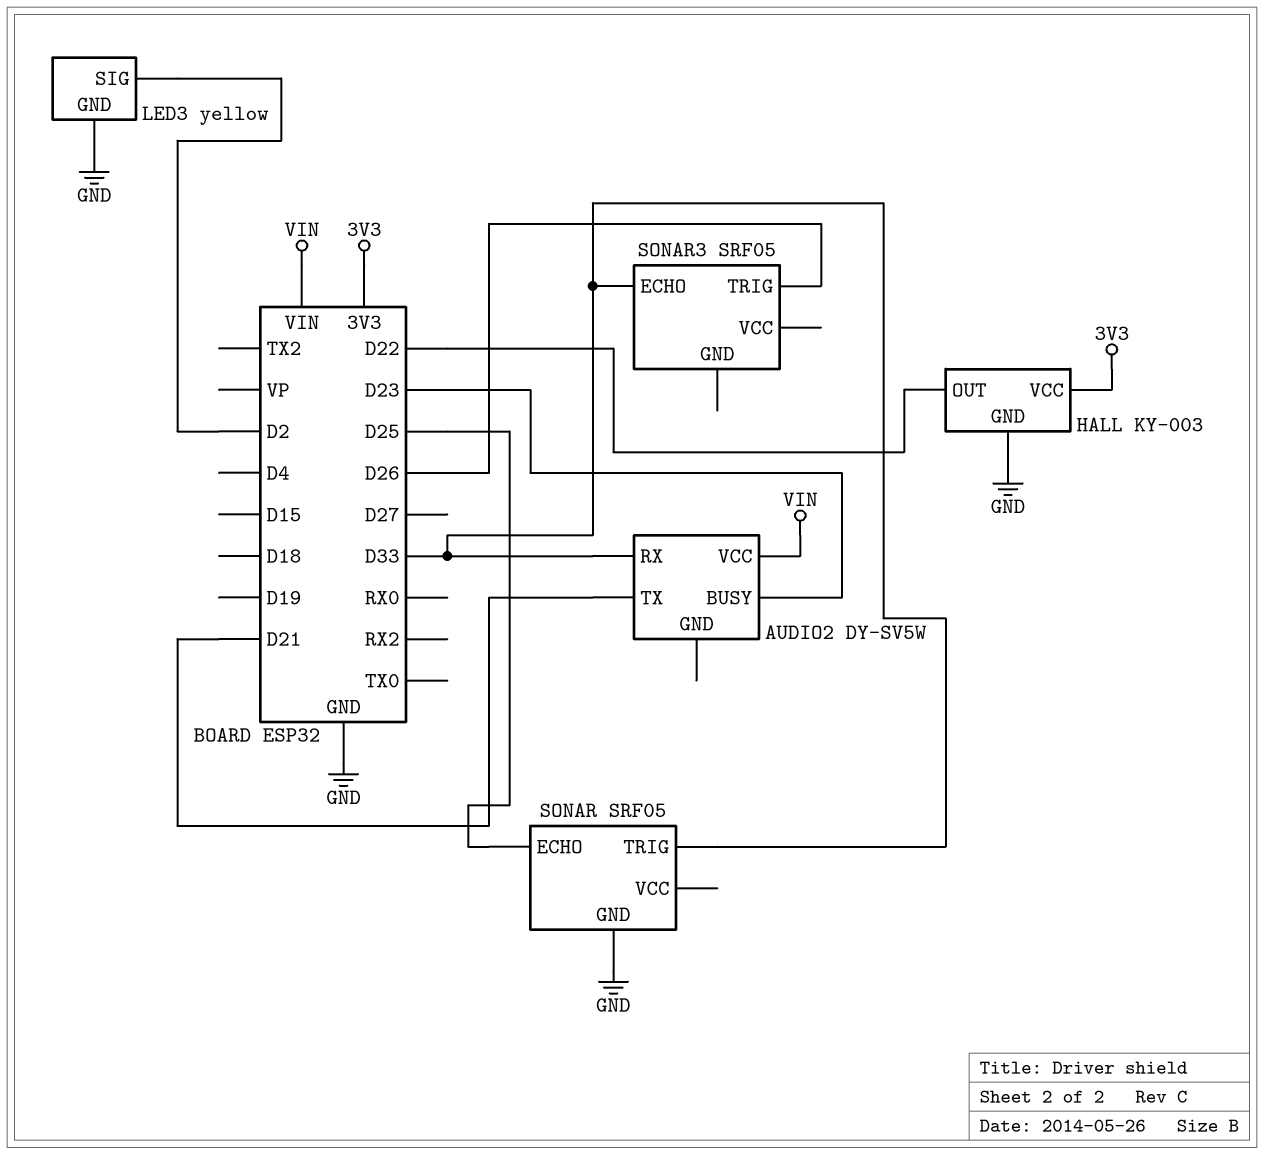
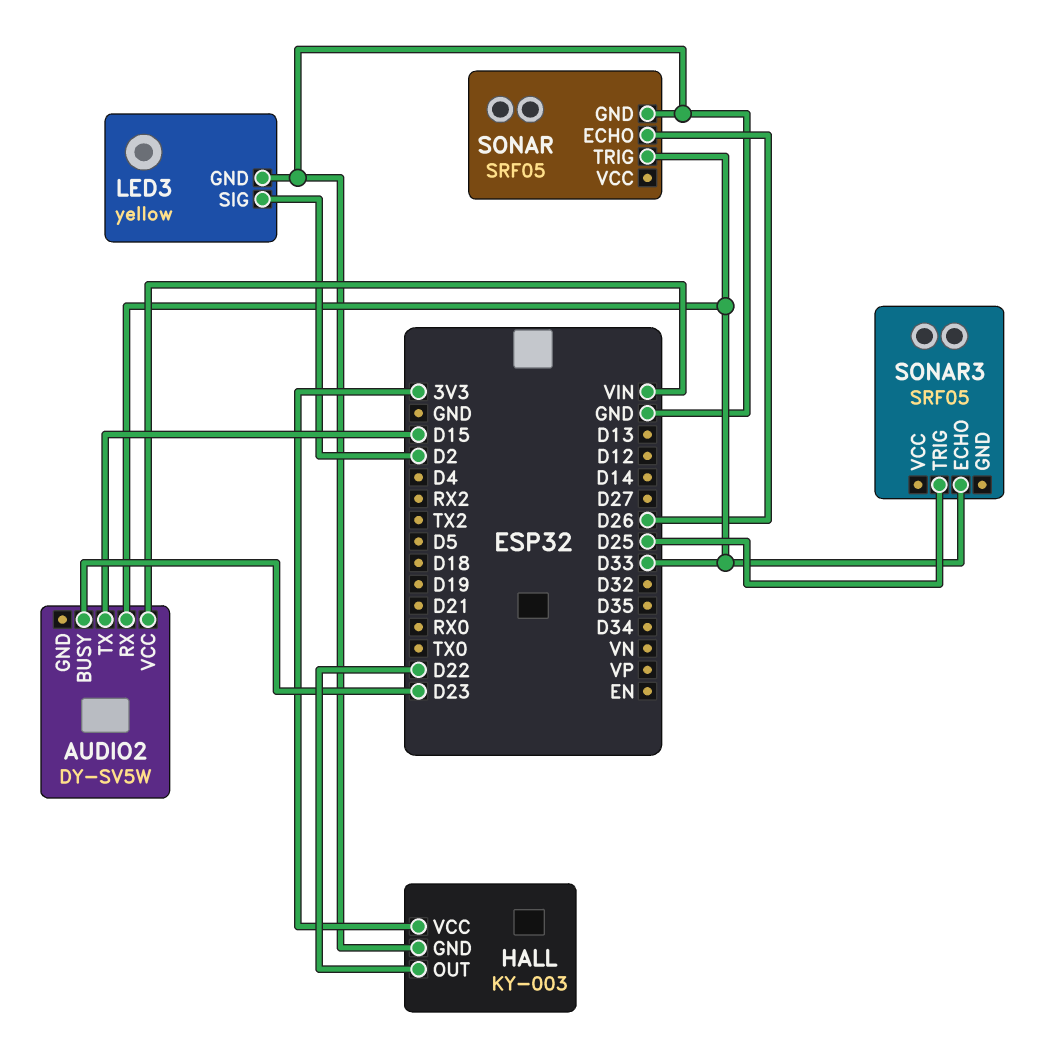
AUDIO2 pin TX: D21 -> D15
SONAR pin ECHO: D25 -> D26
SONAR3 pin TRIG: D26 -> D25

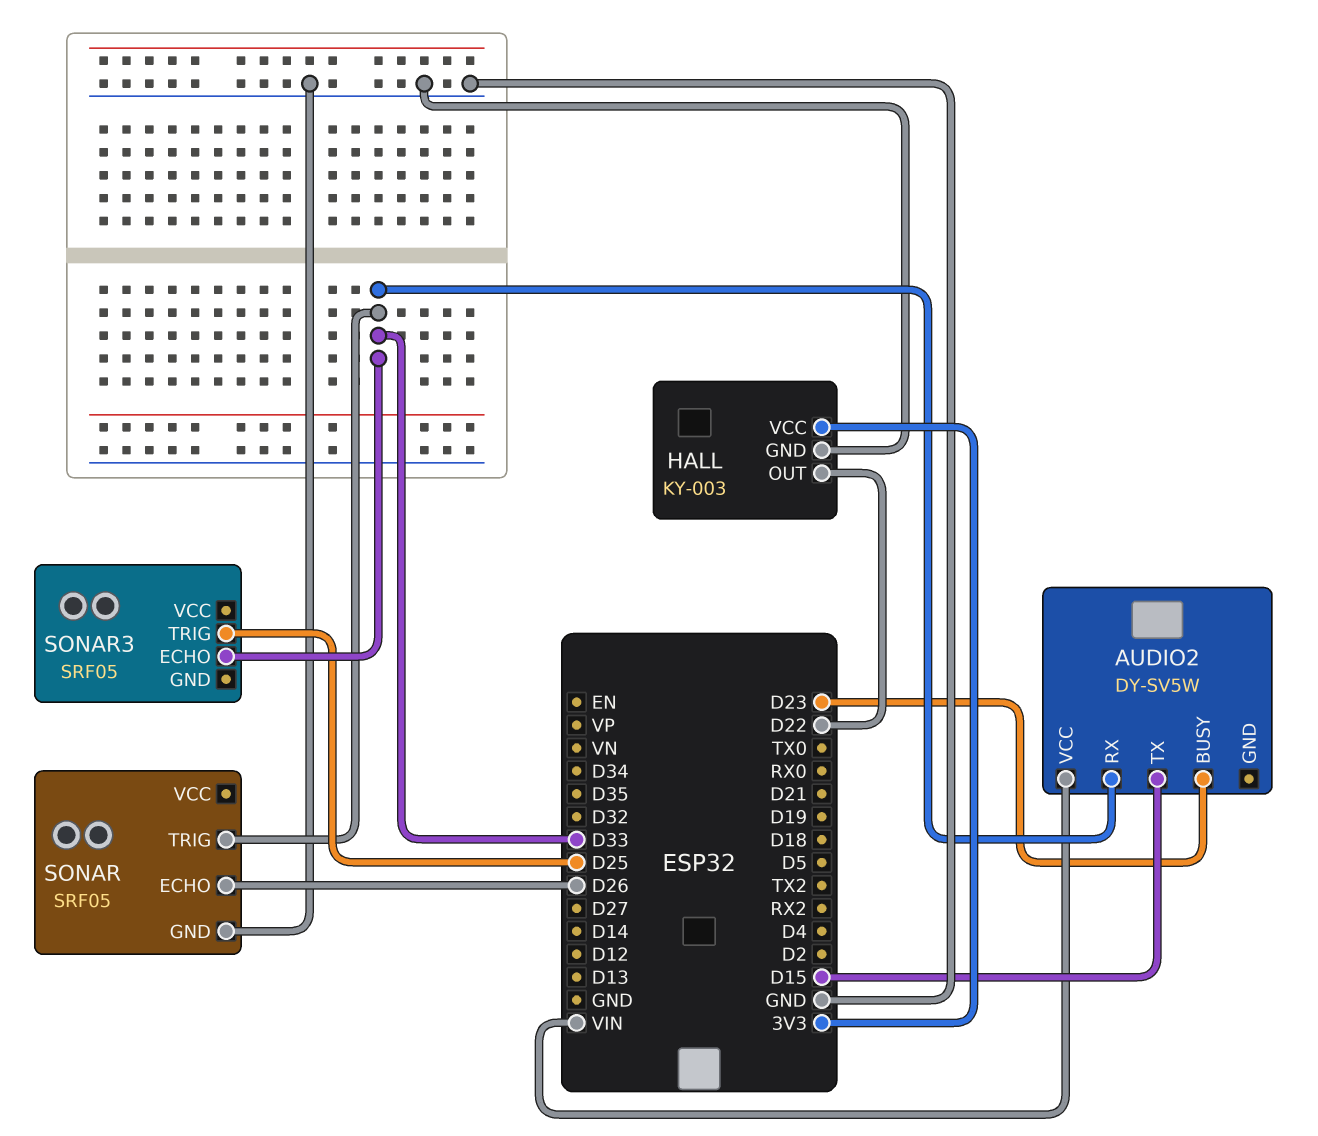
LED3: yellow -> none
LED3 pin GND: GND -> none
LED3 pin SIG: D2 -> none

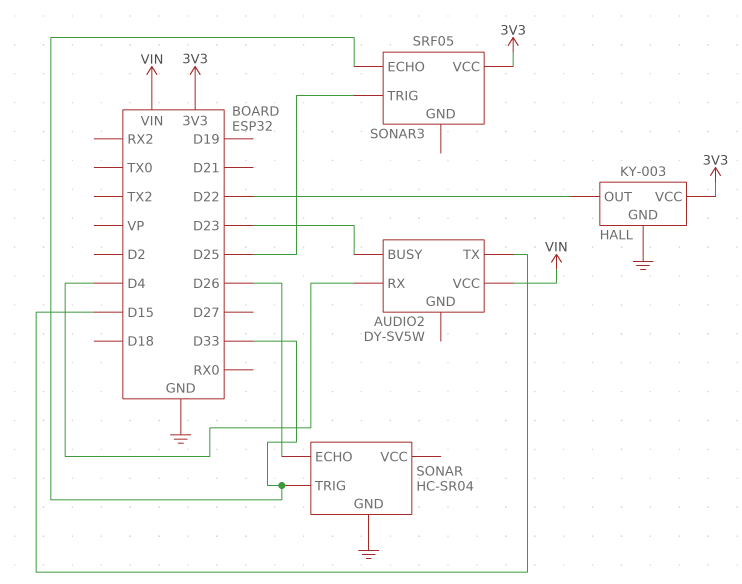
AUDIO2 pin RX: D33 -> D4
SONAR: SRF05 -> HC-SR04
SONAR3 pin VCC: none -> 3V3

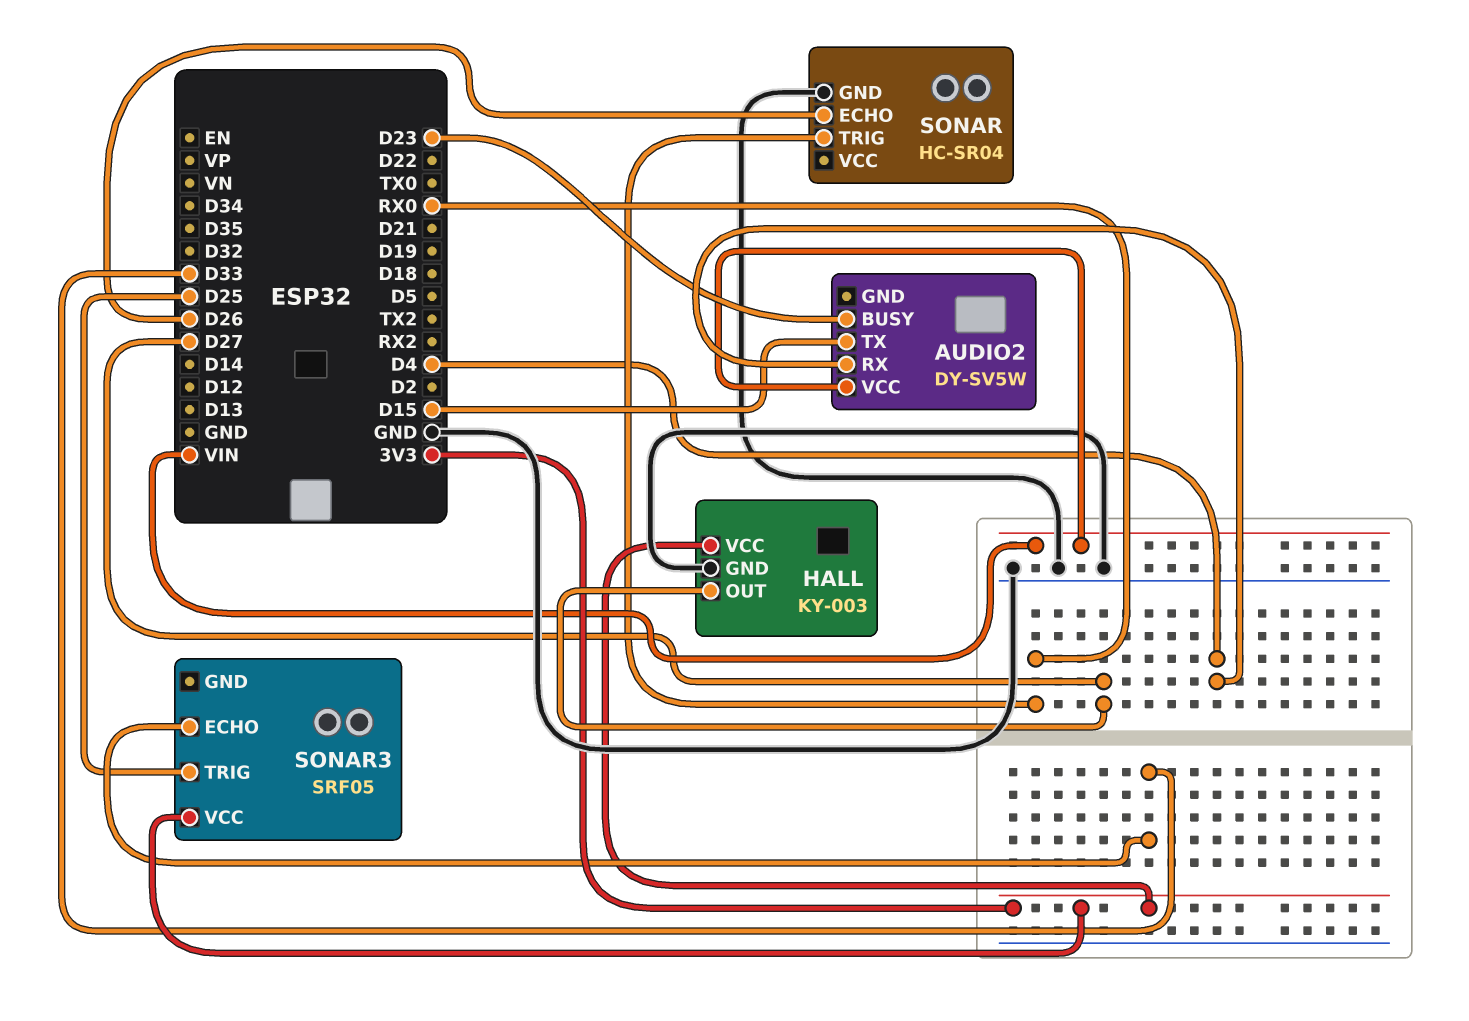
HALL pin OUT: D22 -> D27
SONAR pin TRIG: D33 -> RX0

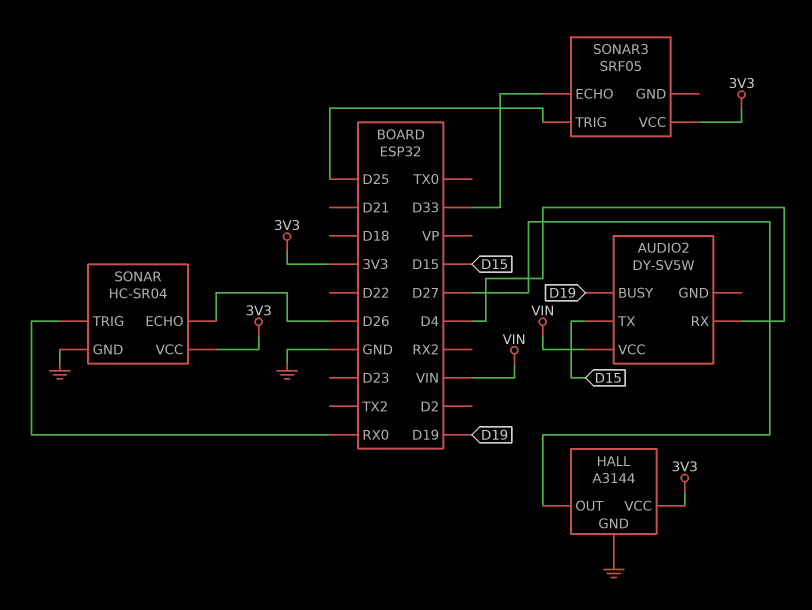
AUDIO2 pin BUSY: D23 -> D19
HALL: KY-003 -> A3144
SONAR pin VCC: none -> 3V3

